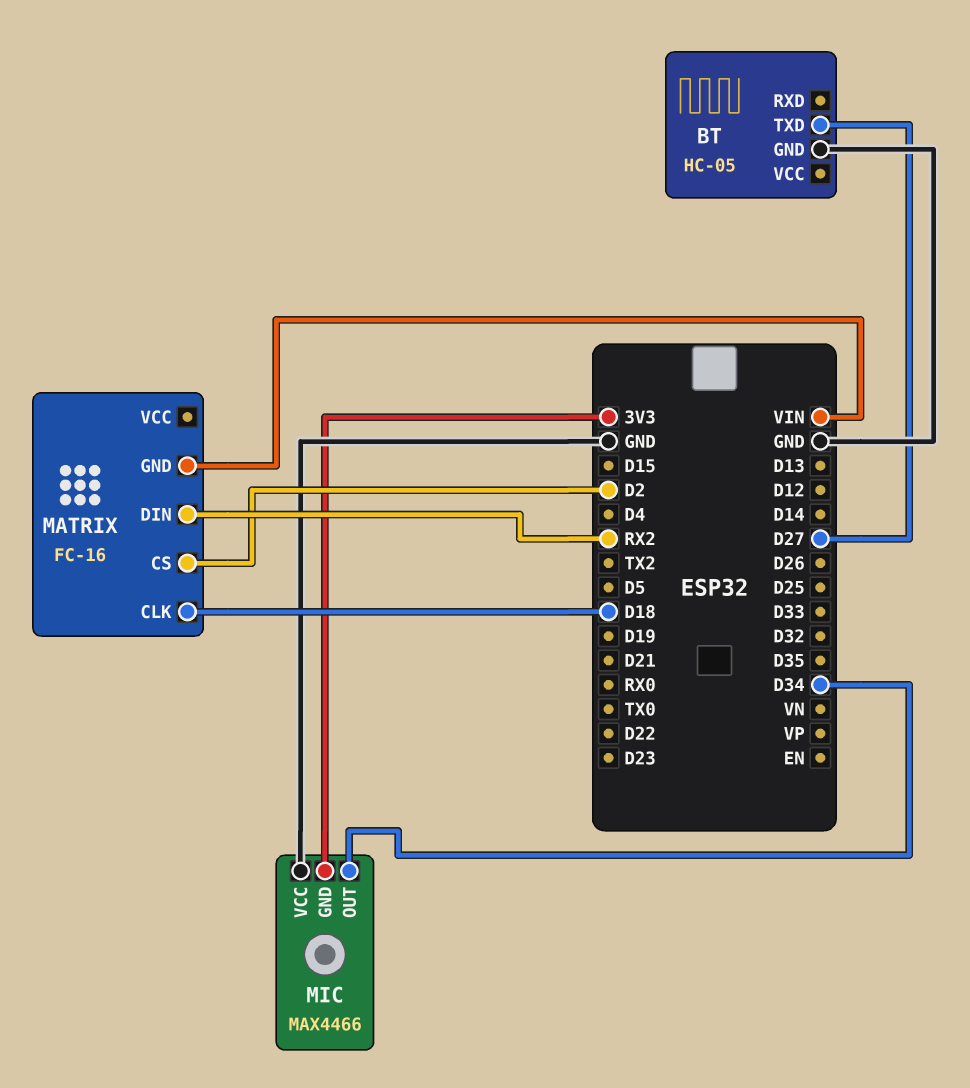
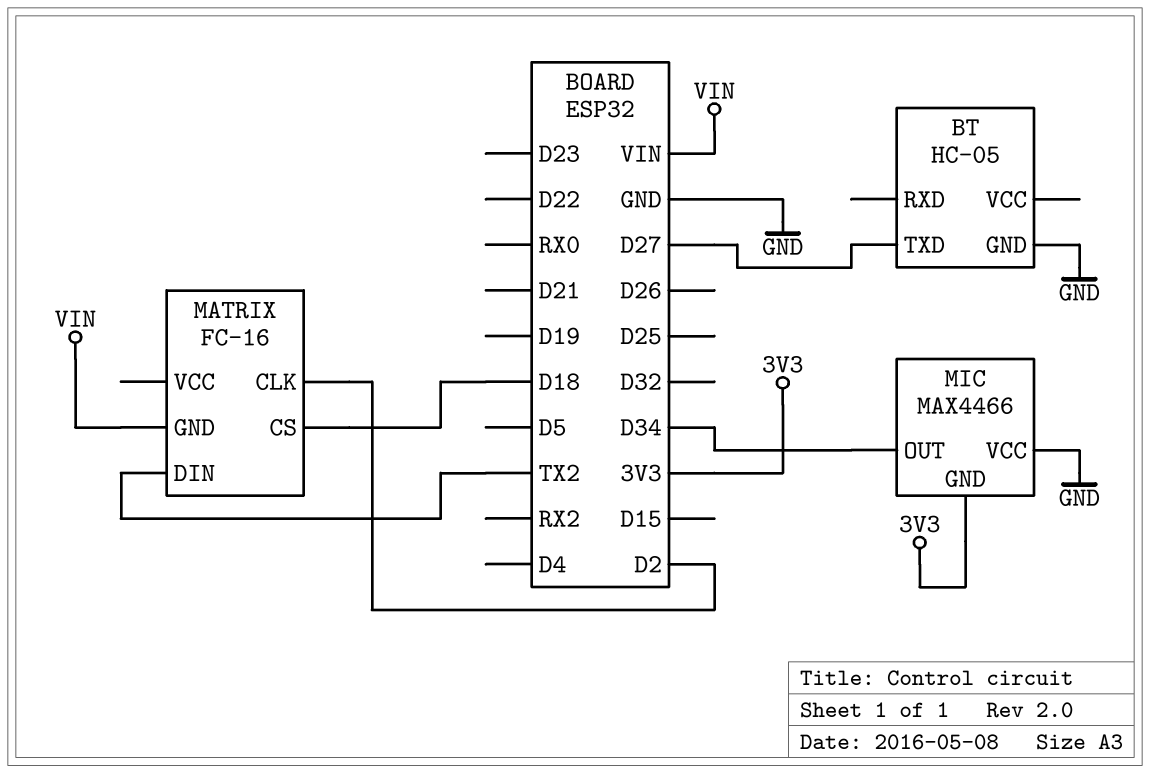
MATRIX pin CLK: D18 -> D2
MATRIX pin CS: D2 -> D18
MATRIX pin DIN: RX2 -> TX2

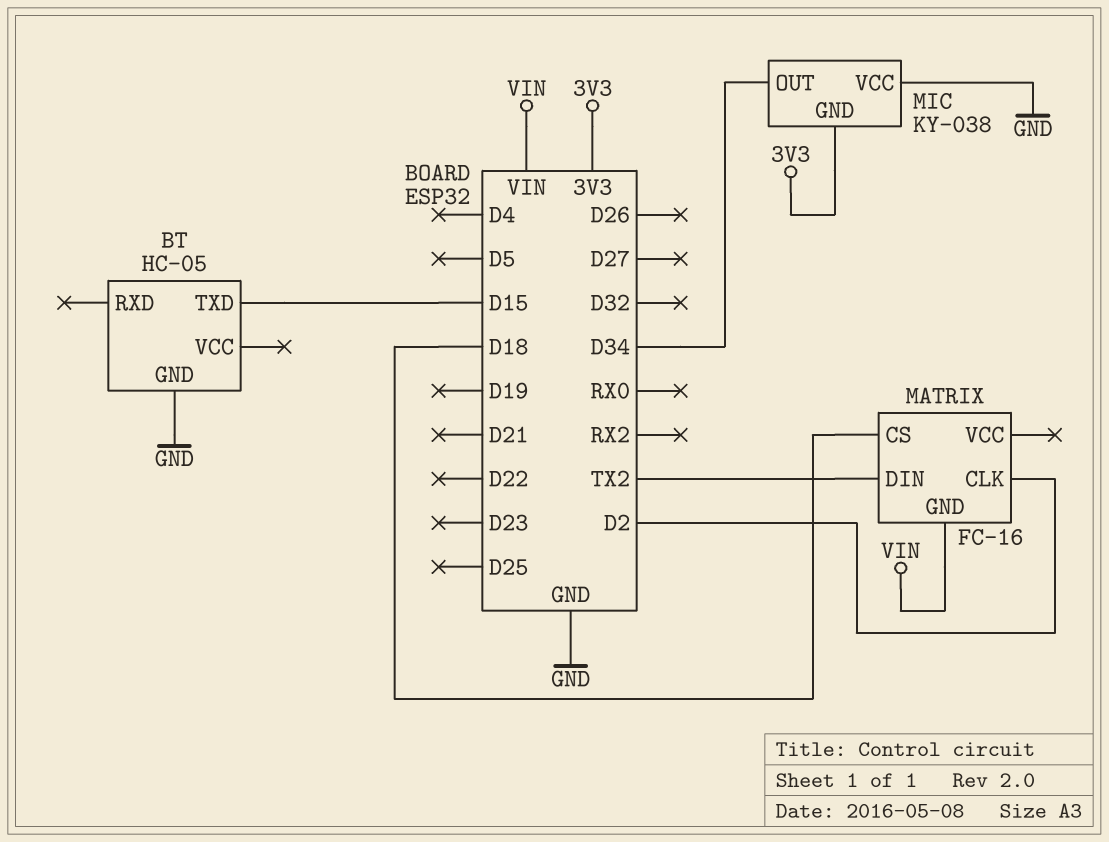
BT pin TXD: D27 -> D15
MIC: MAX4466 -> KY-038

